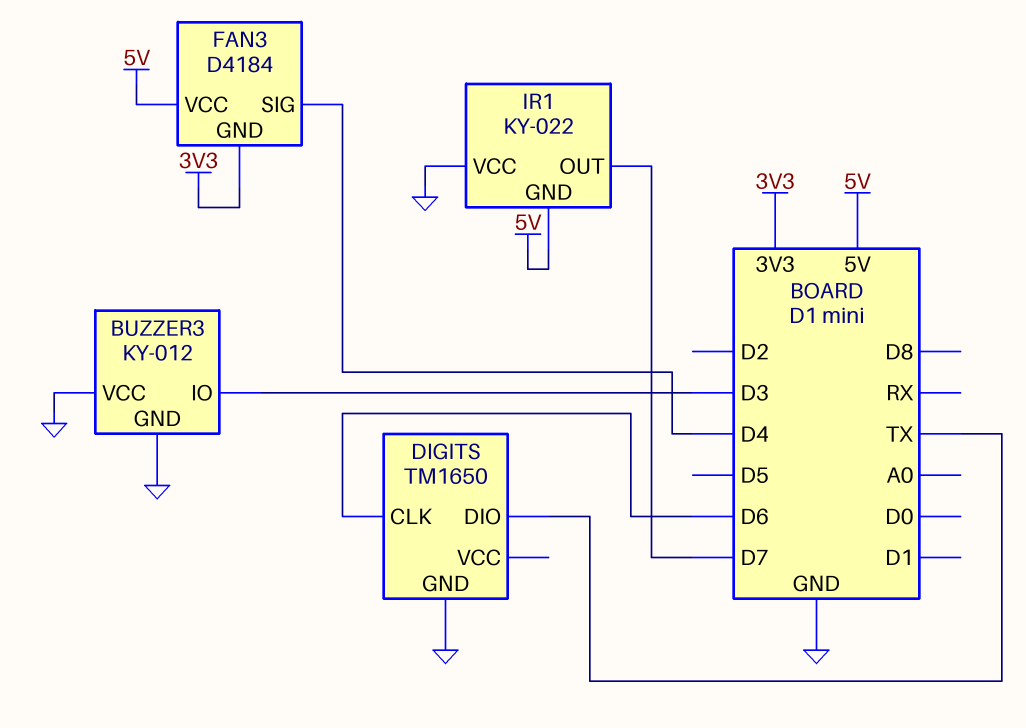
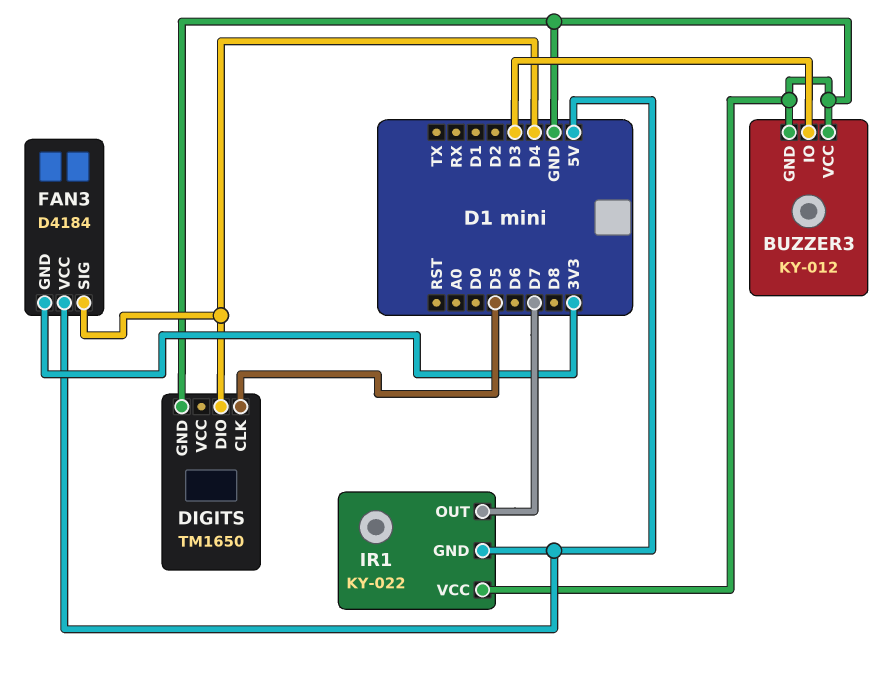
DIGITS pin CLK: D6 -> D5
DIGITS pin DIO: TX -> D4

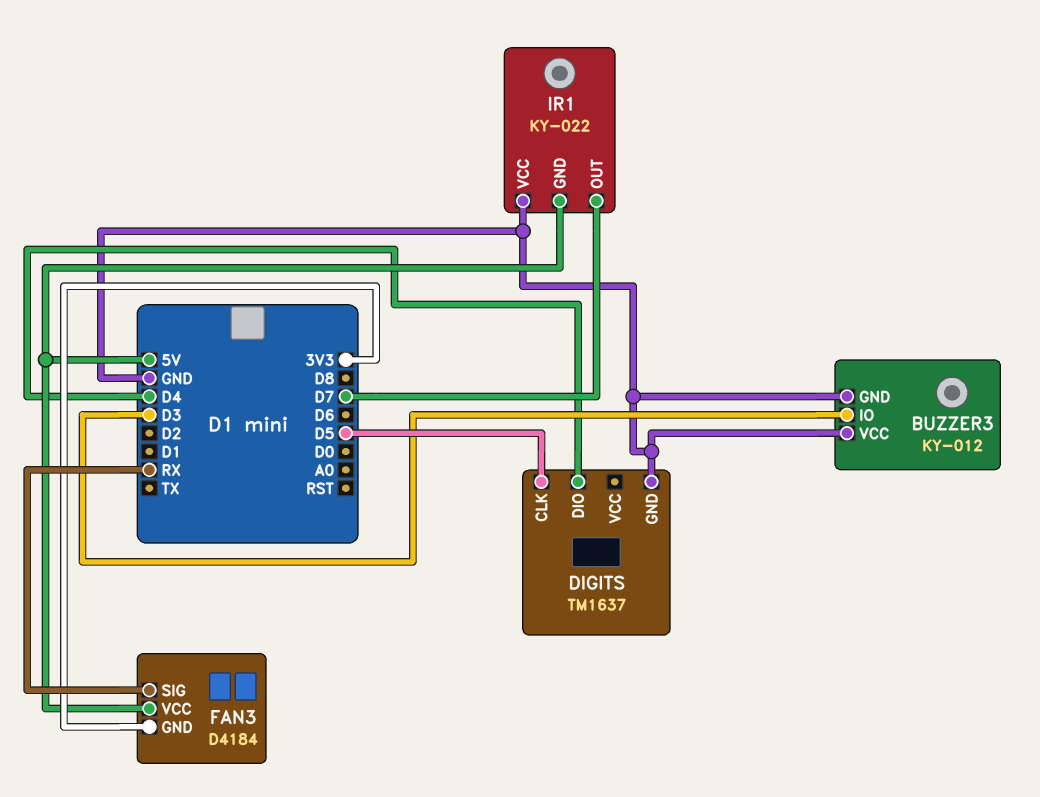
DIGITS: TM1650 -> TM1637
FAN3 pin SIG: D4 -> RX

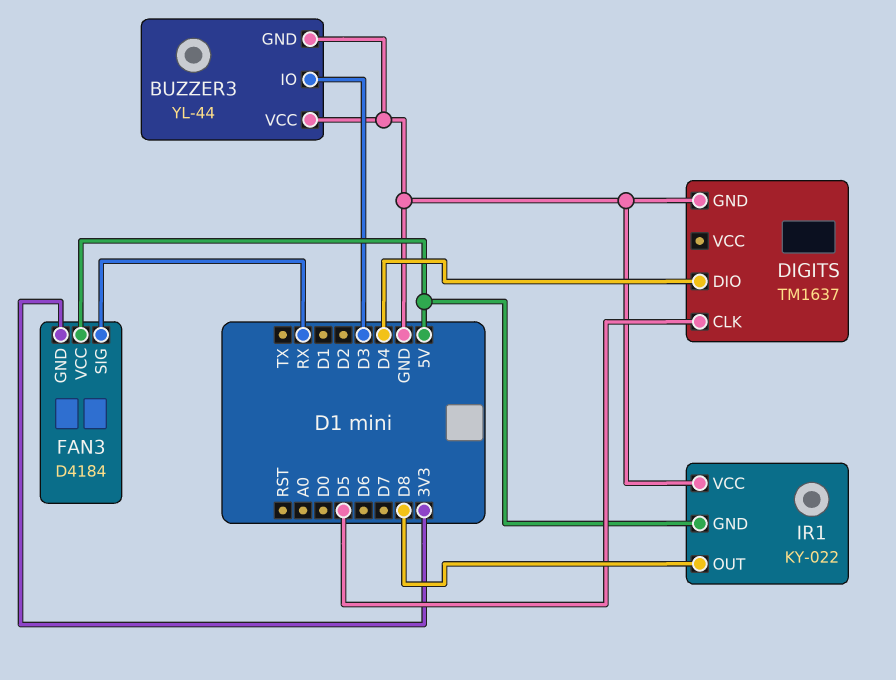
BUZZER3: KY-012 -> YL-44
IR1 pin OUT: D7 -> D8

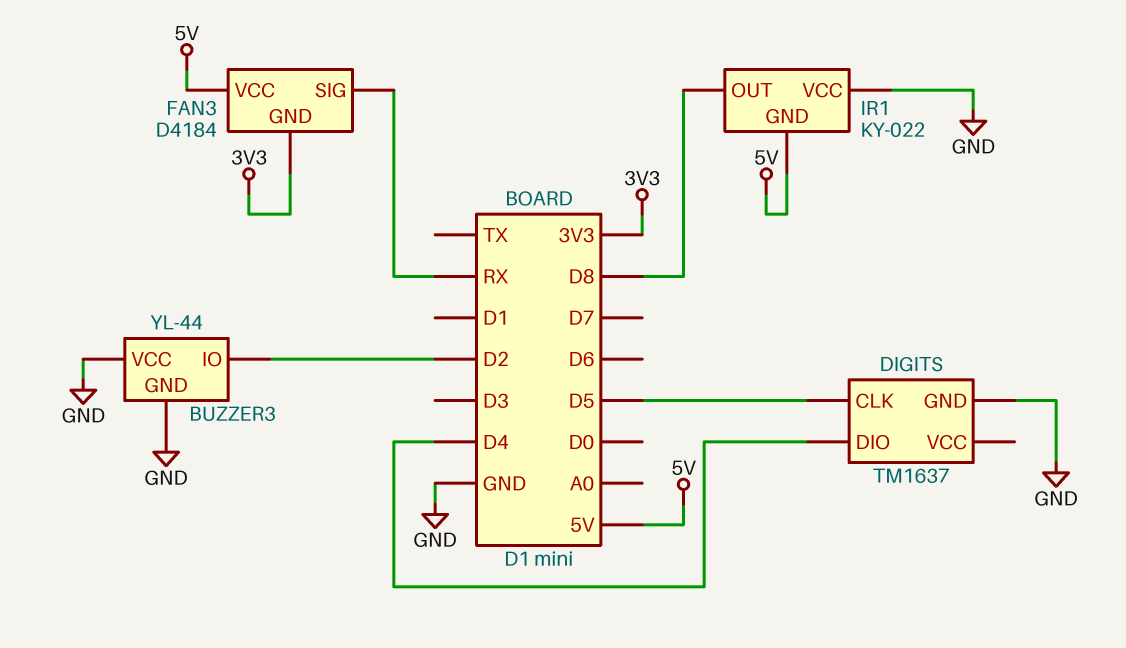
BUZZER3 pin IO: D3 -> D2

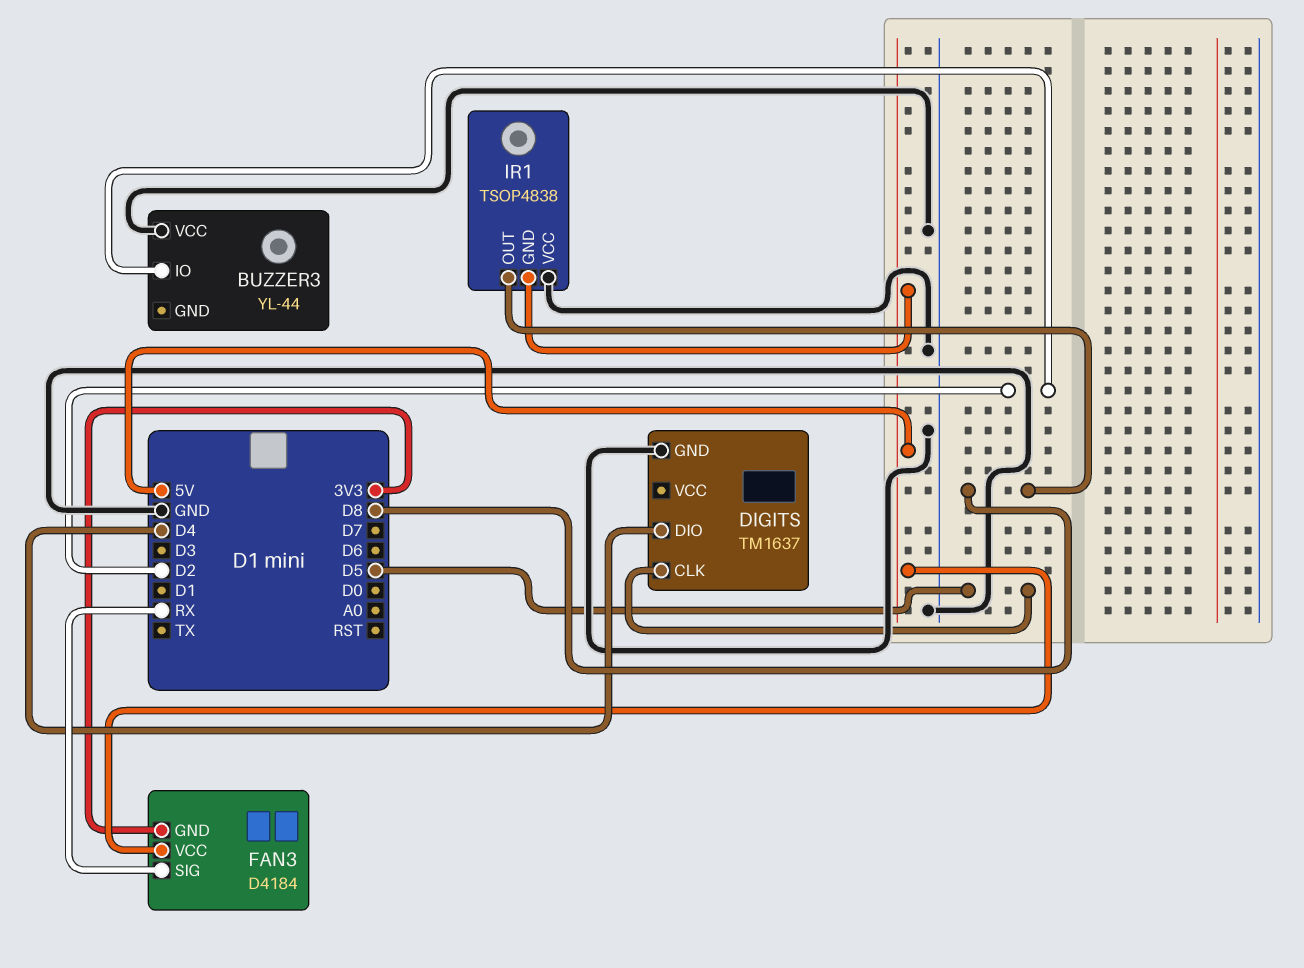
BUZZER3 pin GND: GND -> none
IR1: KY-022 -> TSOP4838

